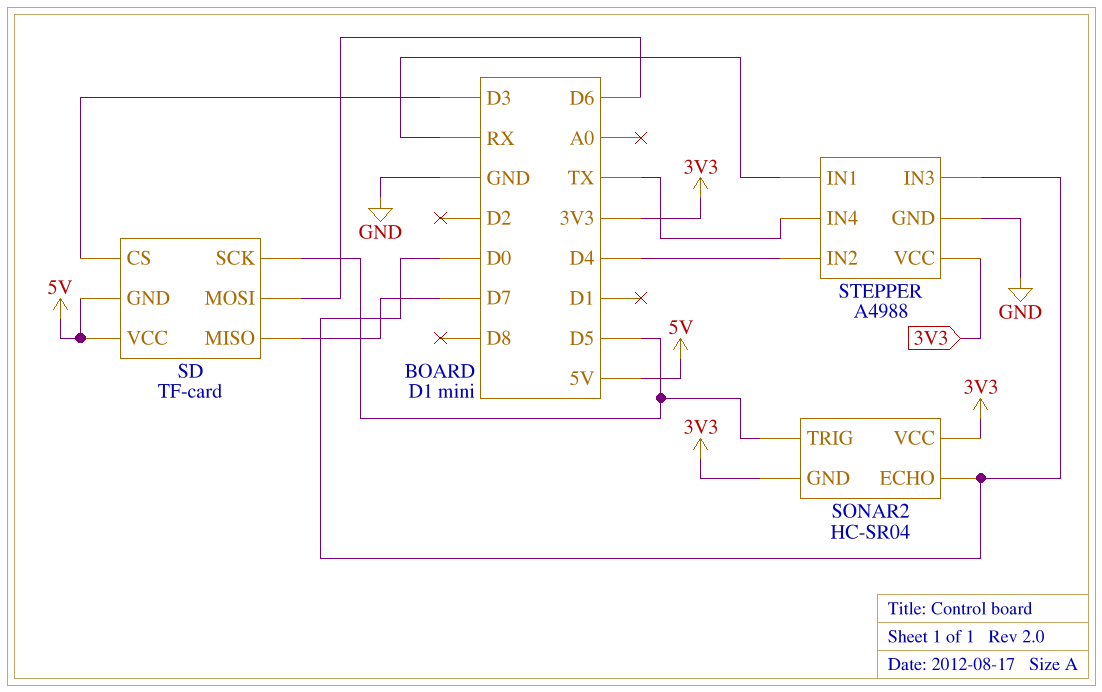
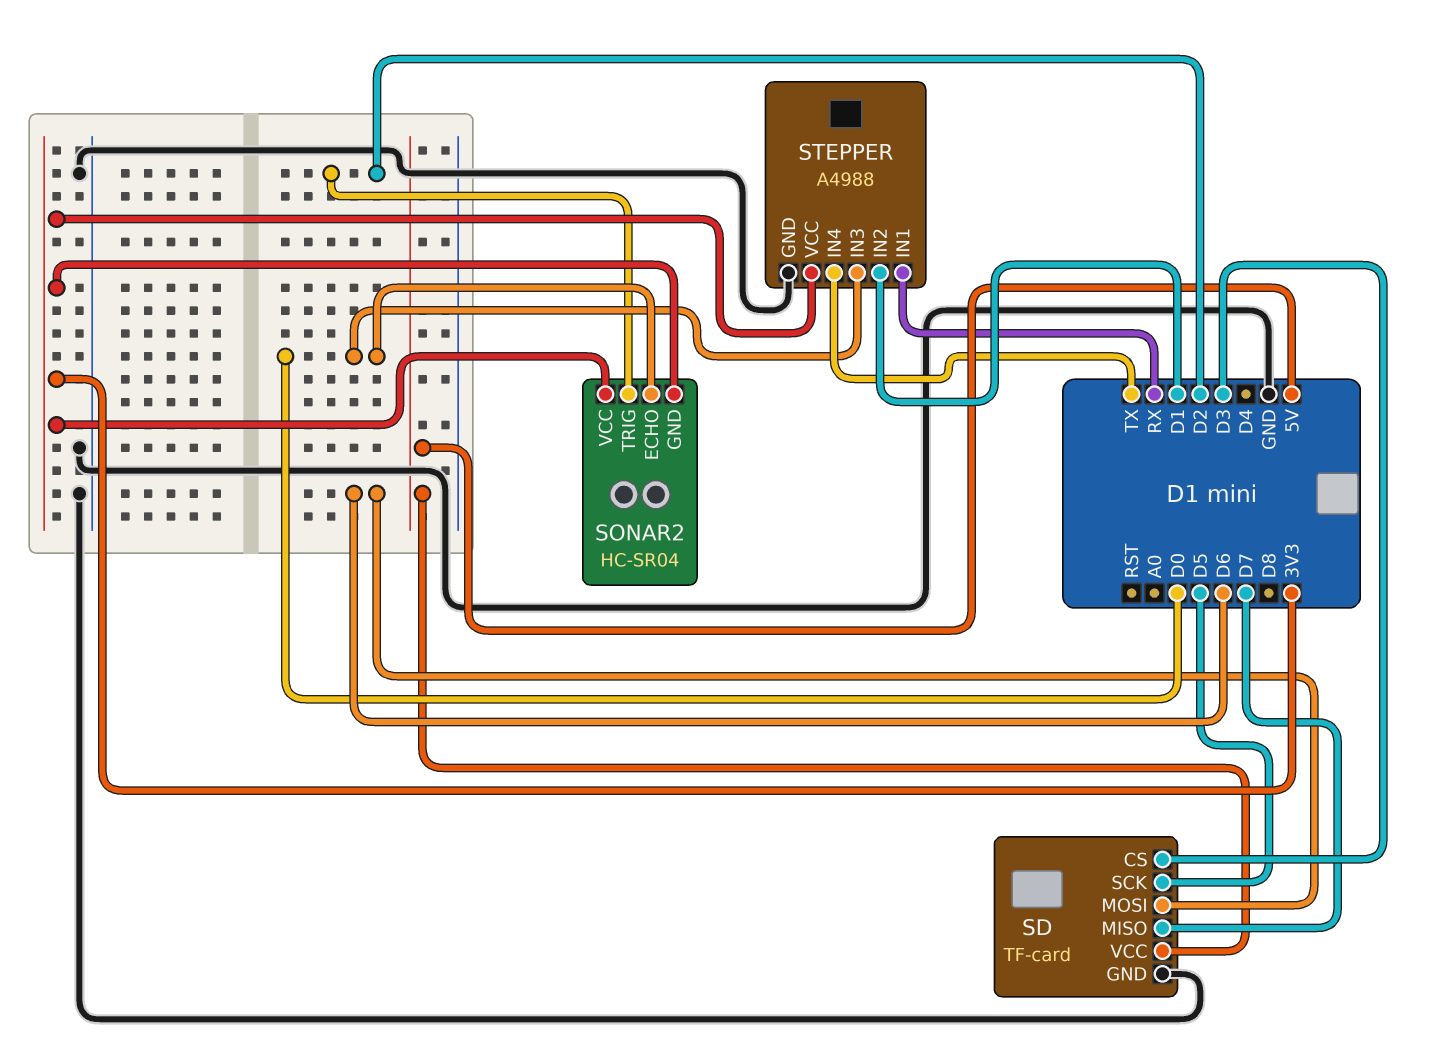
SD pin GND: 5V -> GND
SONAR2 pin TRIG: D5 -> D2
STEPPER pin IN2: D4 -> D1

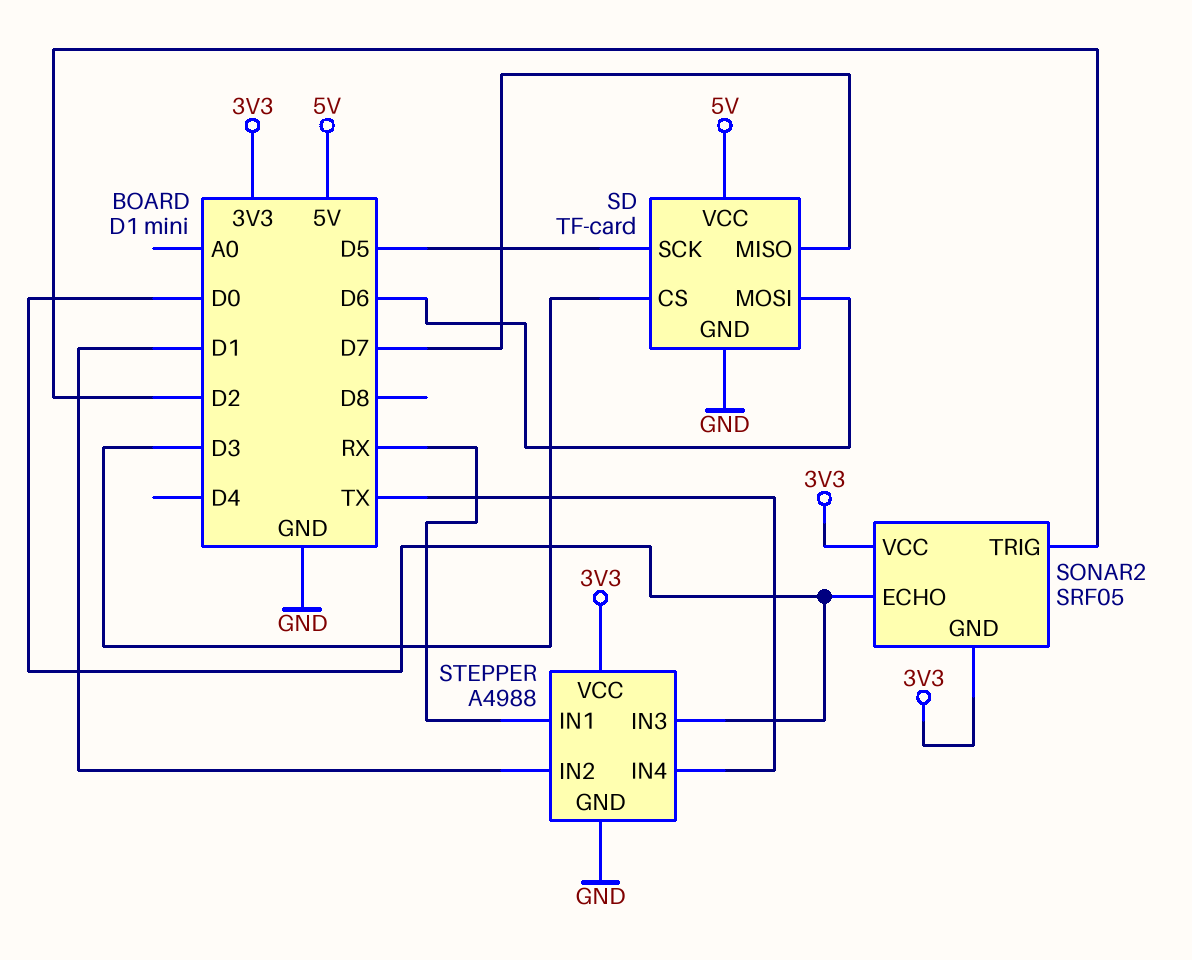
SONAR2: HC-SR04 -> SRF05

